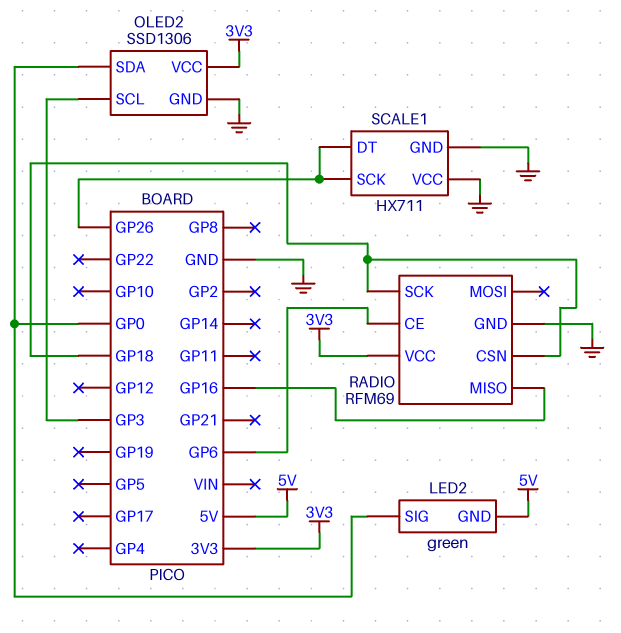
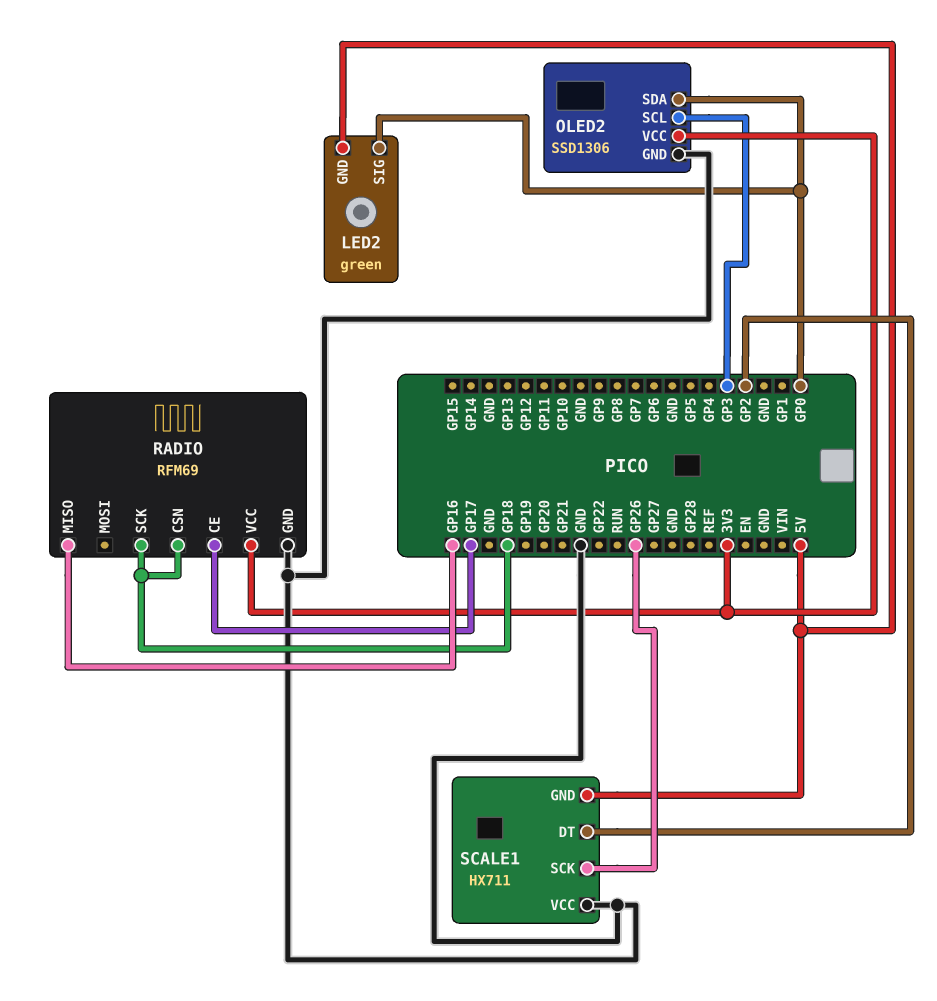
RADIO pin CE: GP6 -> GP17
SCALE1 pin DT: GP26 -> GP2
SCALE1 pin GND: GND -> 5V

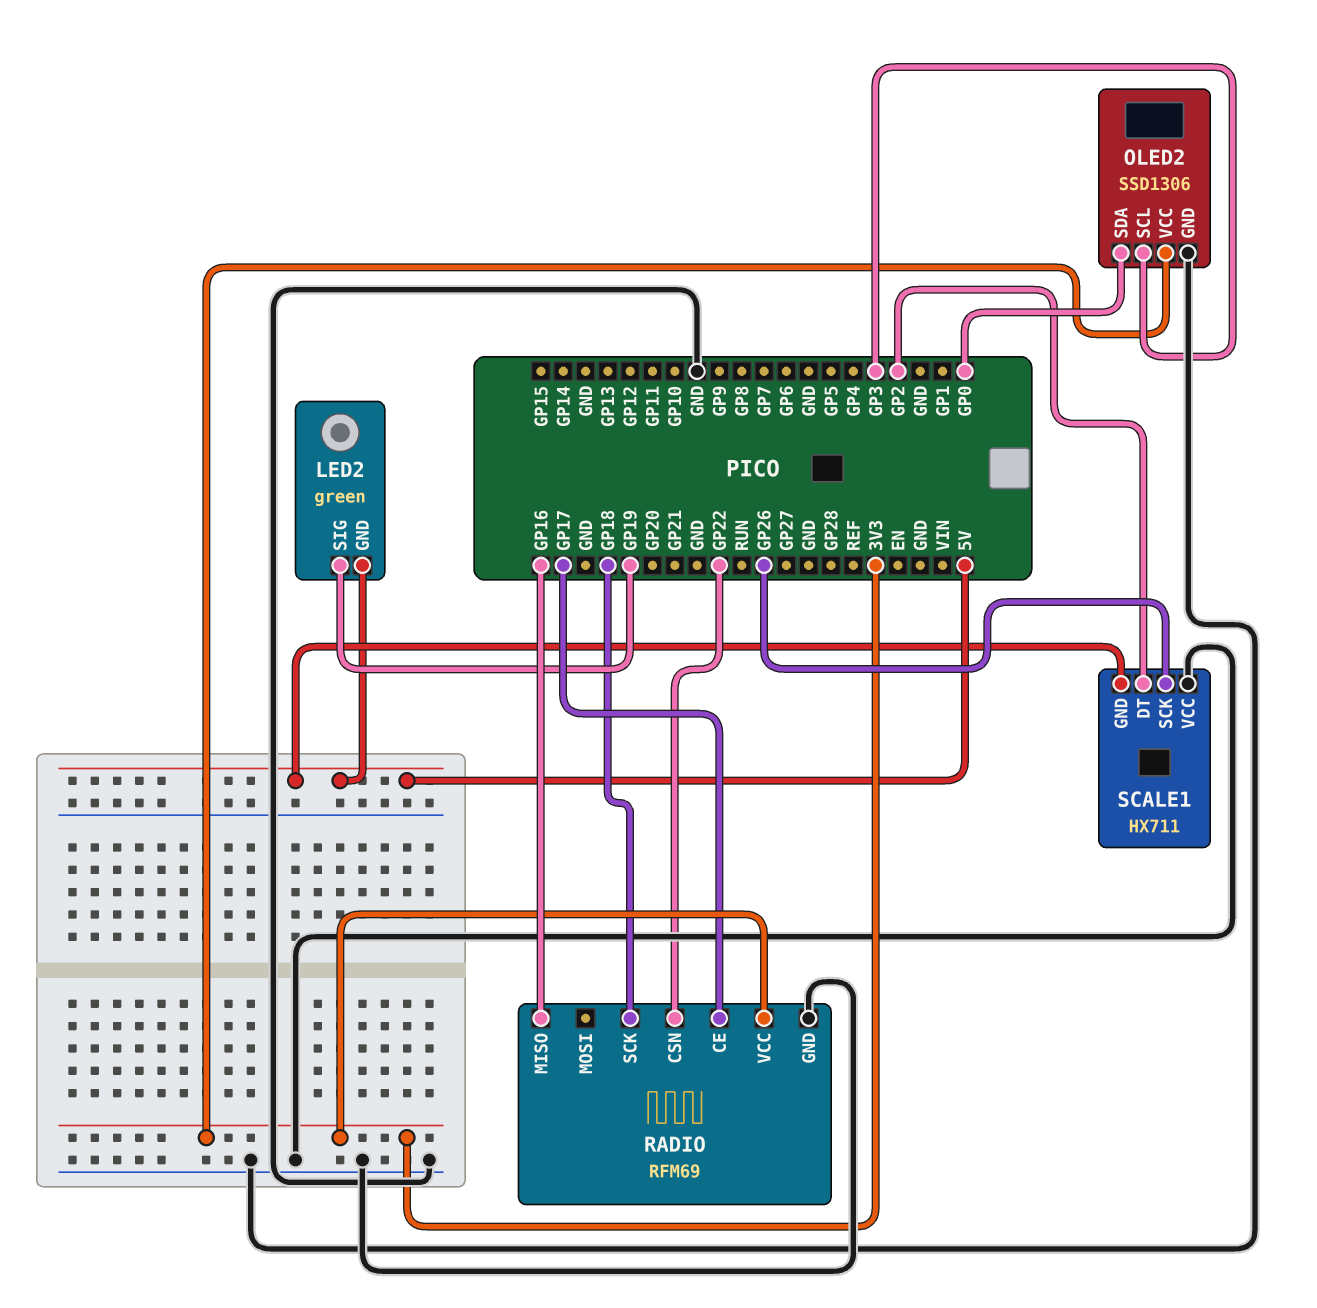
LED2 pin SIG: GP0 -> GP19
RADIO pin CSN: GP18 -> GP22

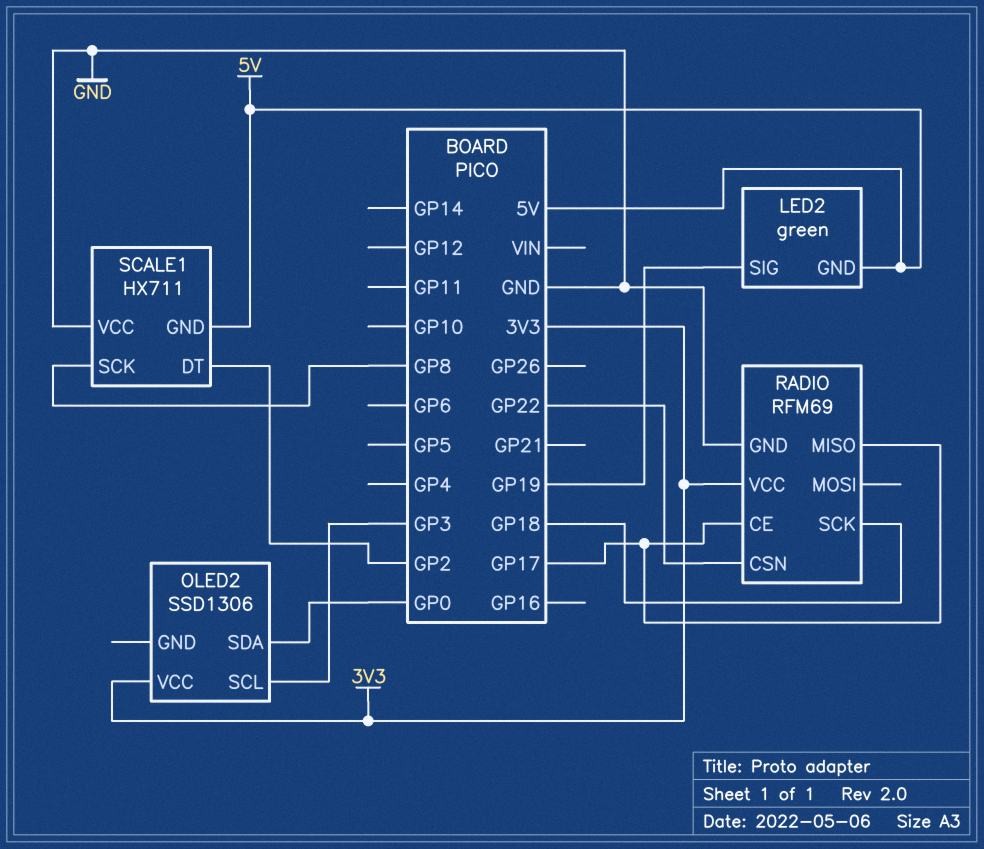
OLED2 pin GND: GND -> none
RADIO pin MISO: GP16 -> GP17
SCALE1 pin SCK: GP26 -> GP8

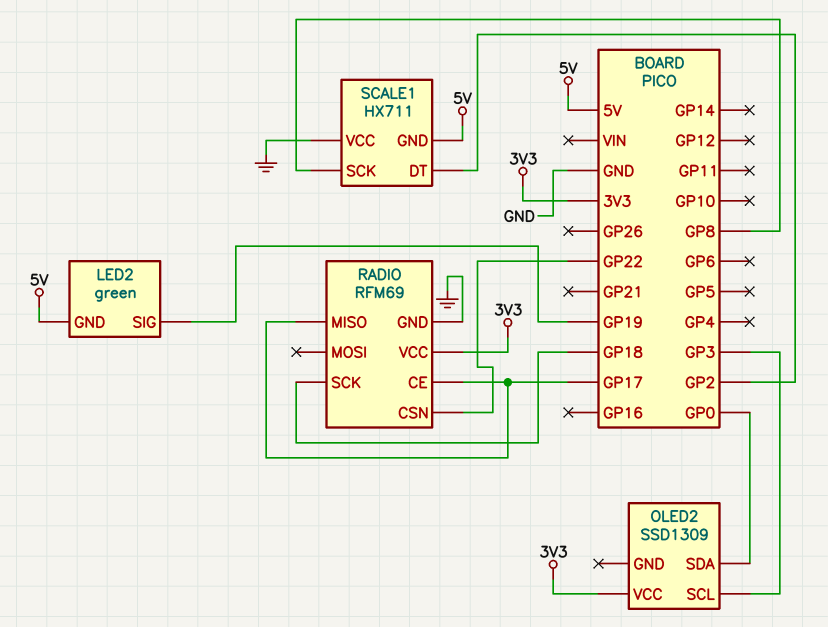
OLED2: SSD1306 -> SSD1309

